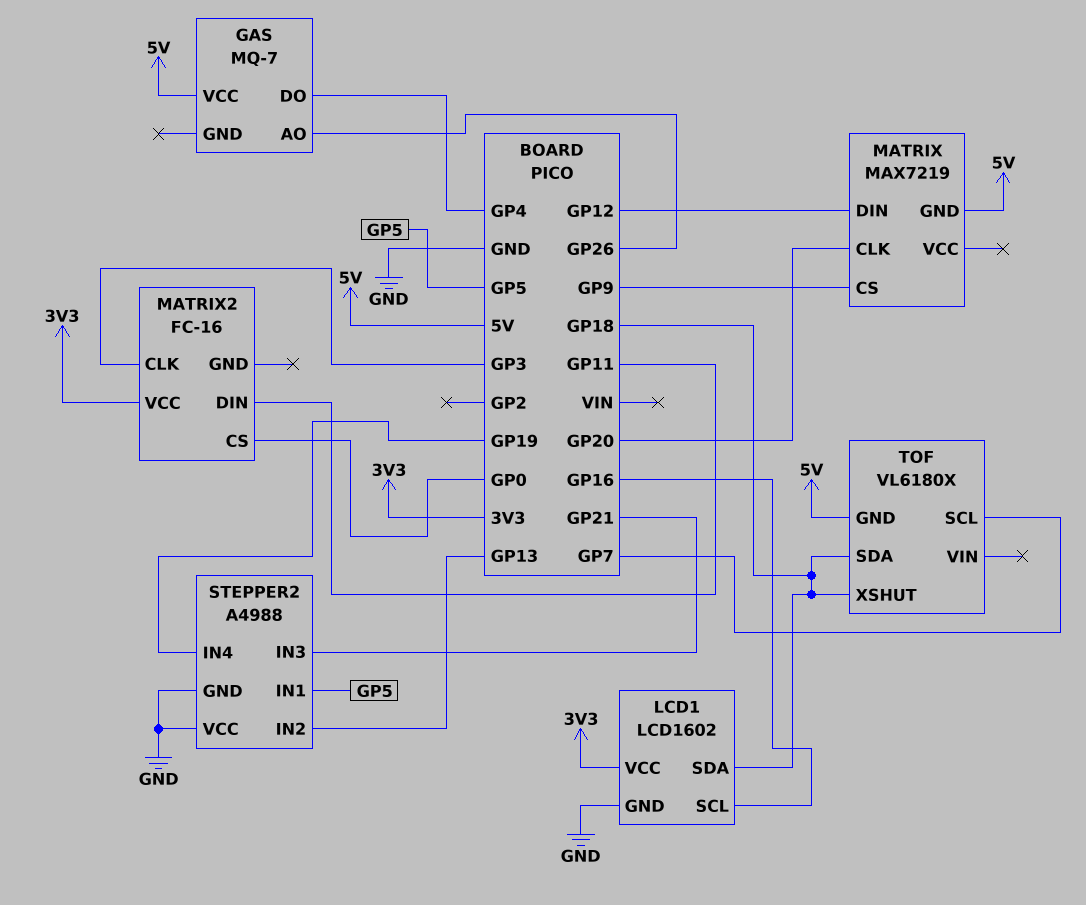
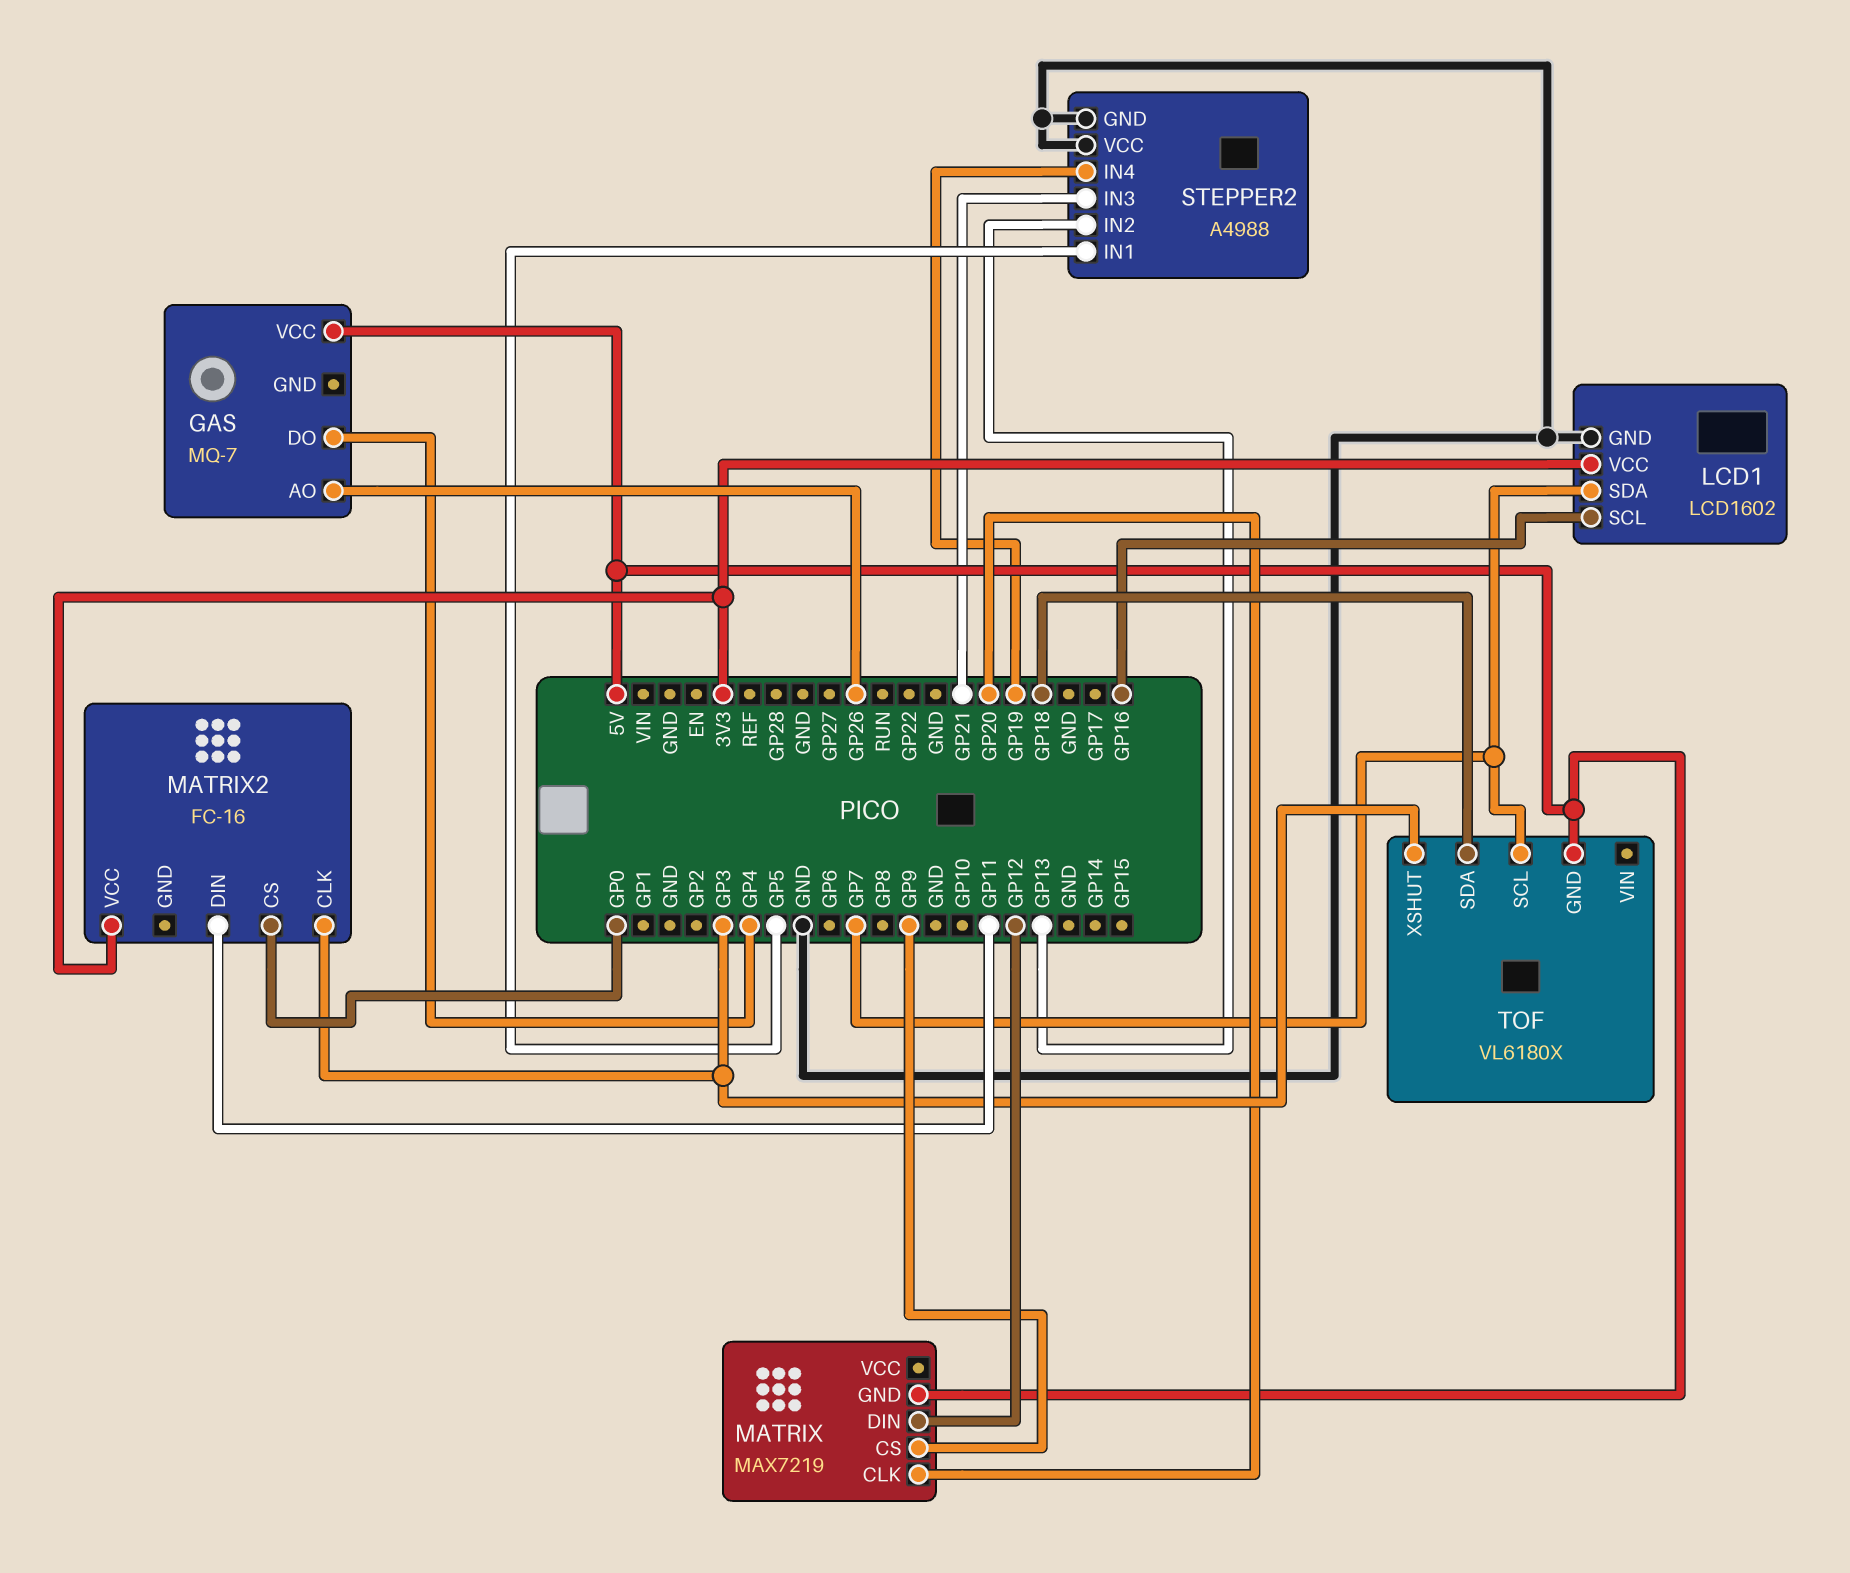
LCD1 pin SDA: GP18 -> GP7
TOF pin XSHUT: GP18 -> GP3

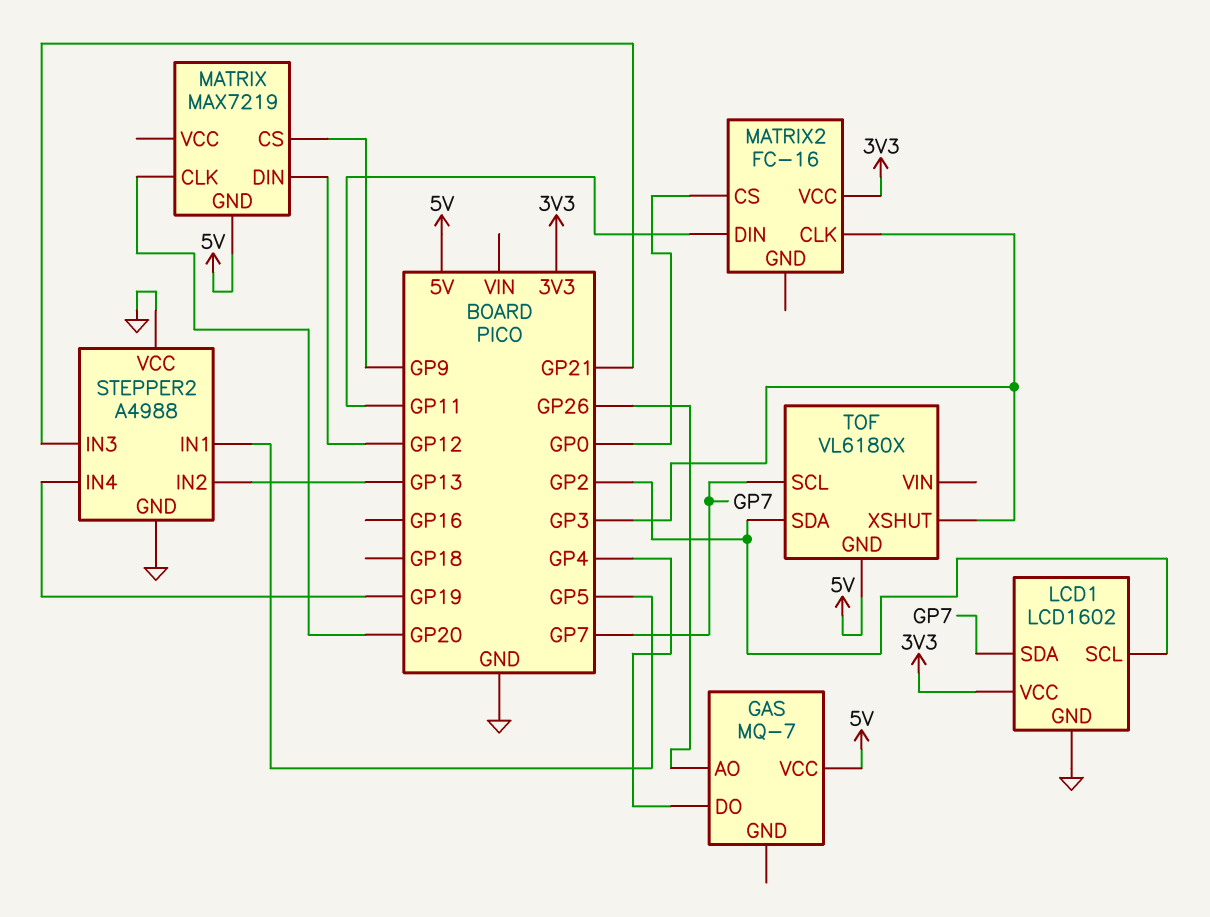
LCD1 pin SCL: GP16 -> GP2
TOF pin SDA: GP18 -> GP2

